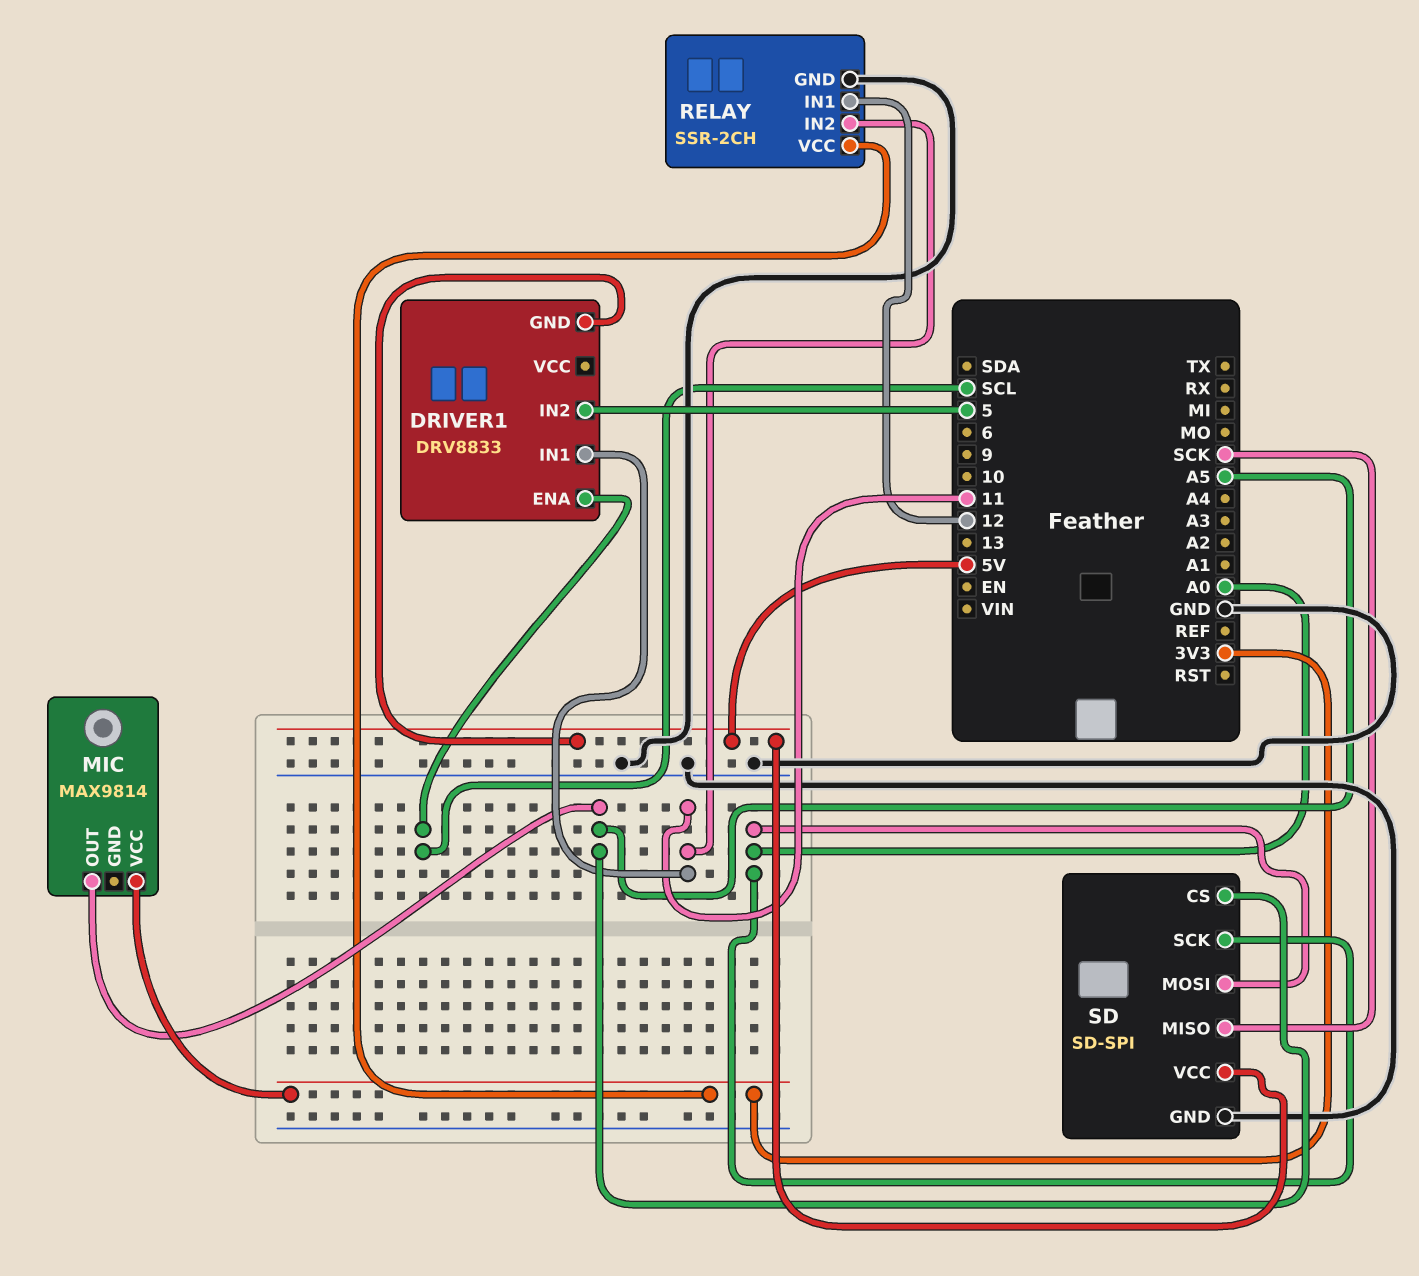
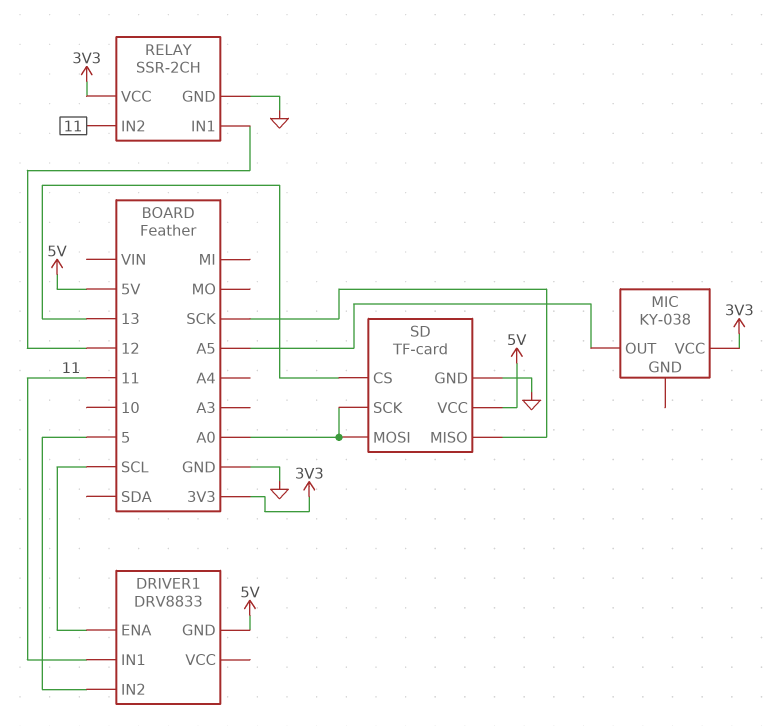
MIC: MAX9814 -> KY-038
SD: SD-SPI -> TF-card
SD pin CS: A5 -> 13

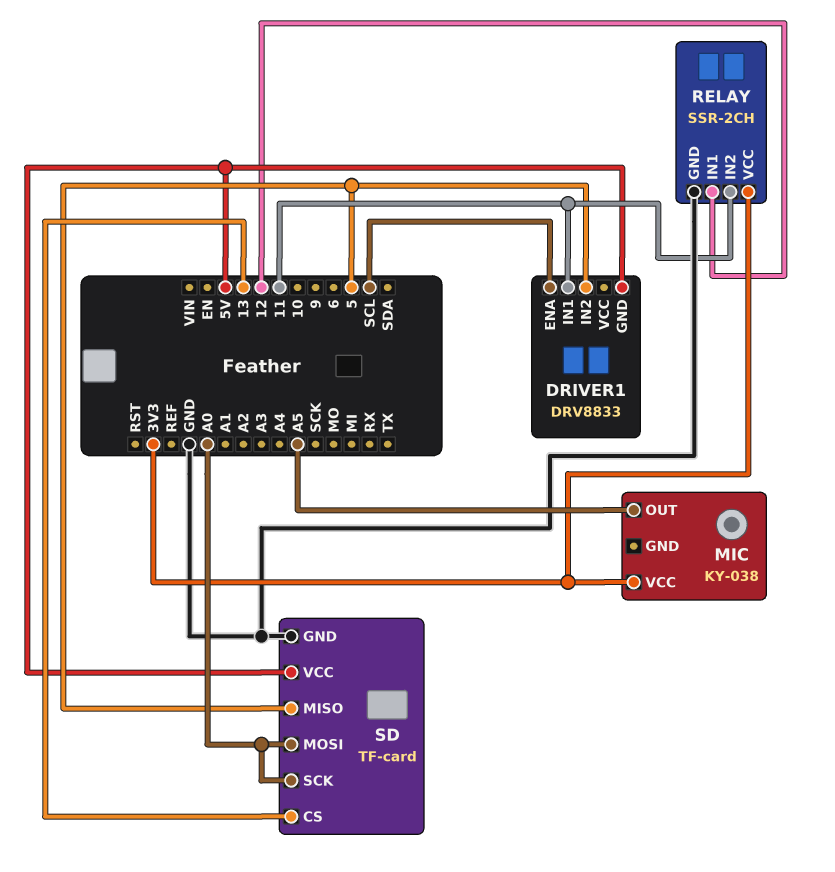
SD pin MISO: SCK -> 5

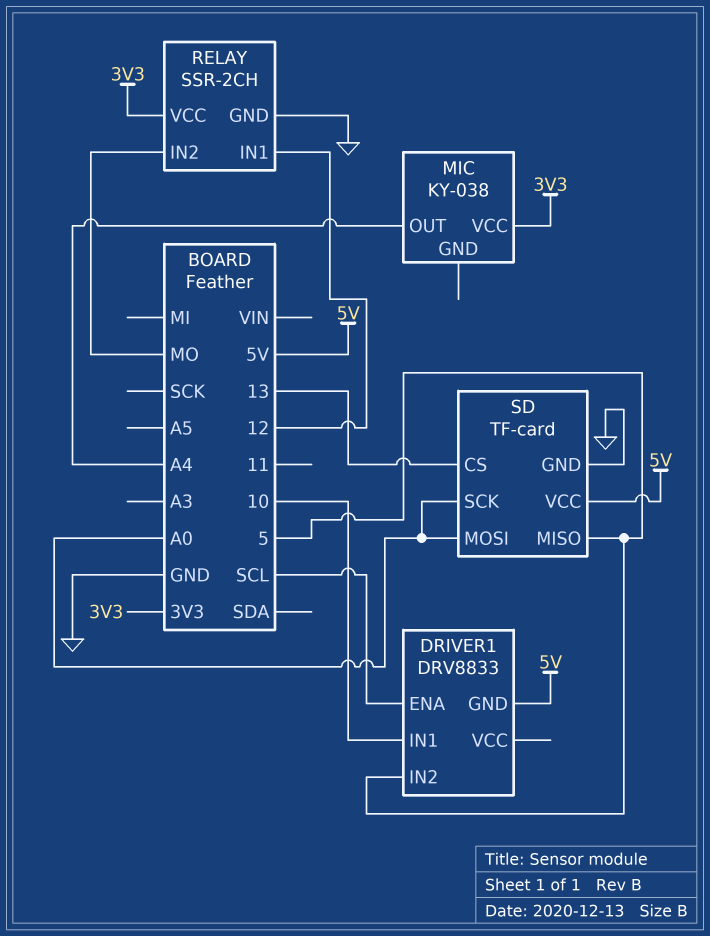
DRIVER1 pin IN1: 11 -> 10
MIC pin OUT: A5 -> A4
RELAY pin IN2: 11 -> MO

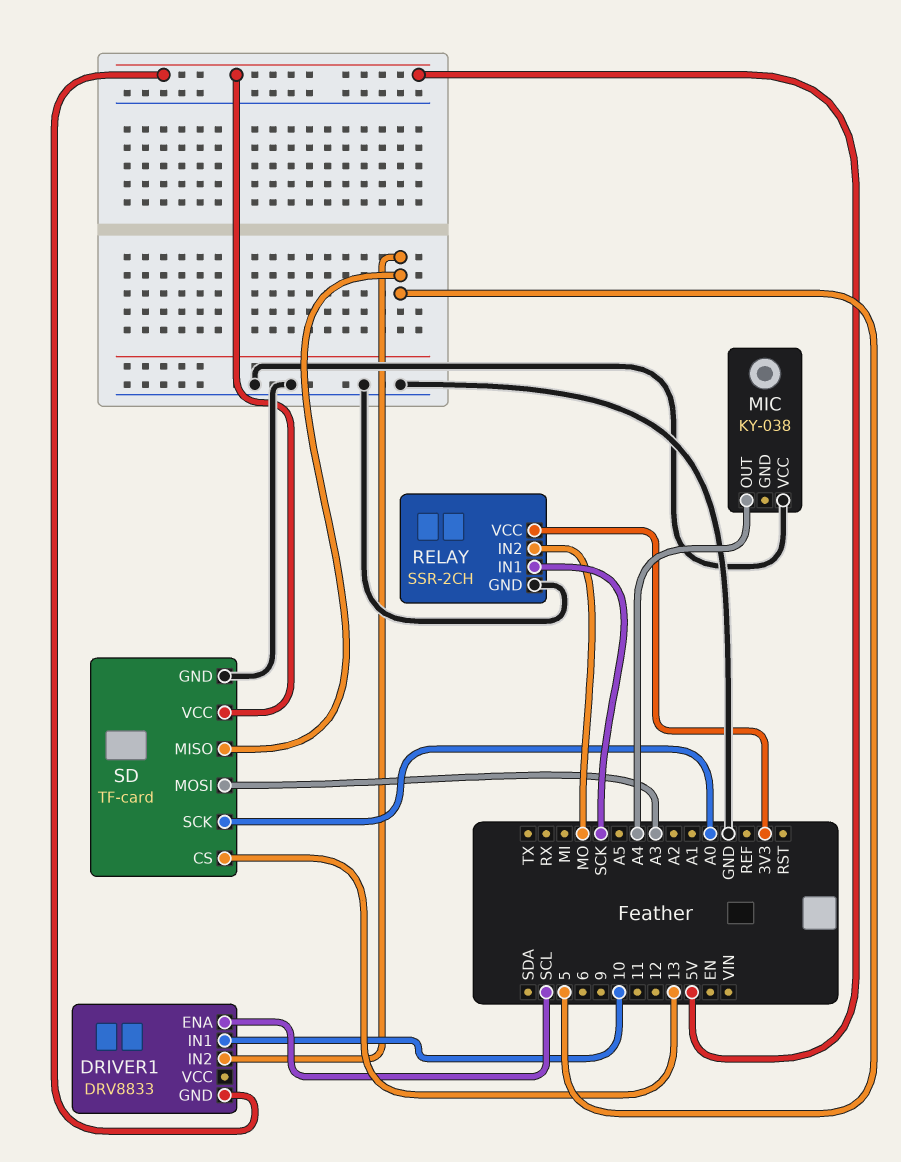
MIC pin VCC: 3V3 -> GND
RELAY pin IN1: 12 -> SCK
SD pin MOSI: A0 -> A3

